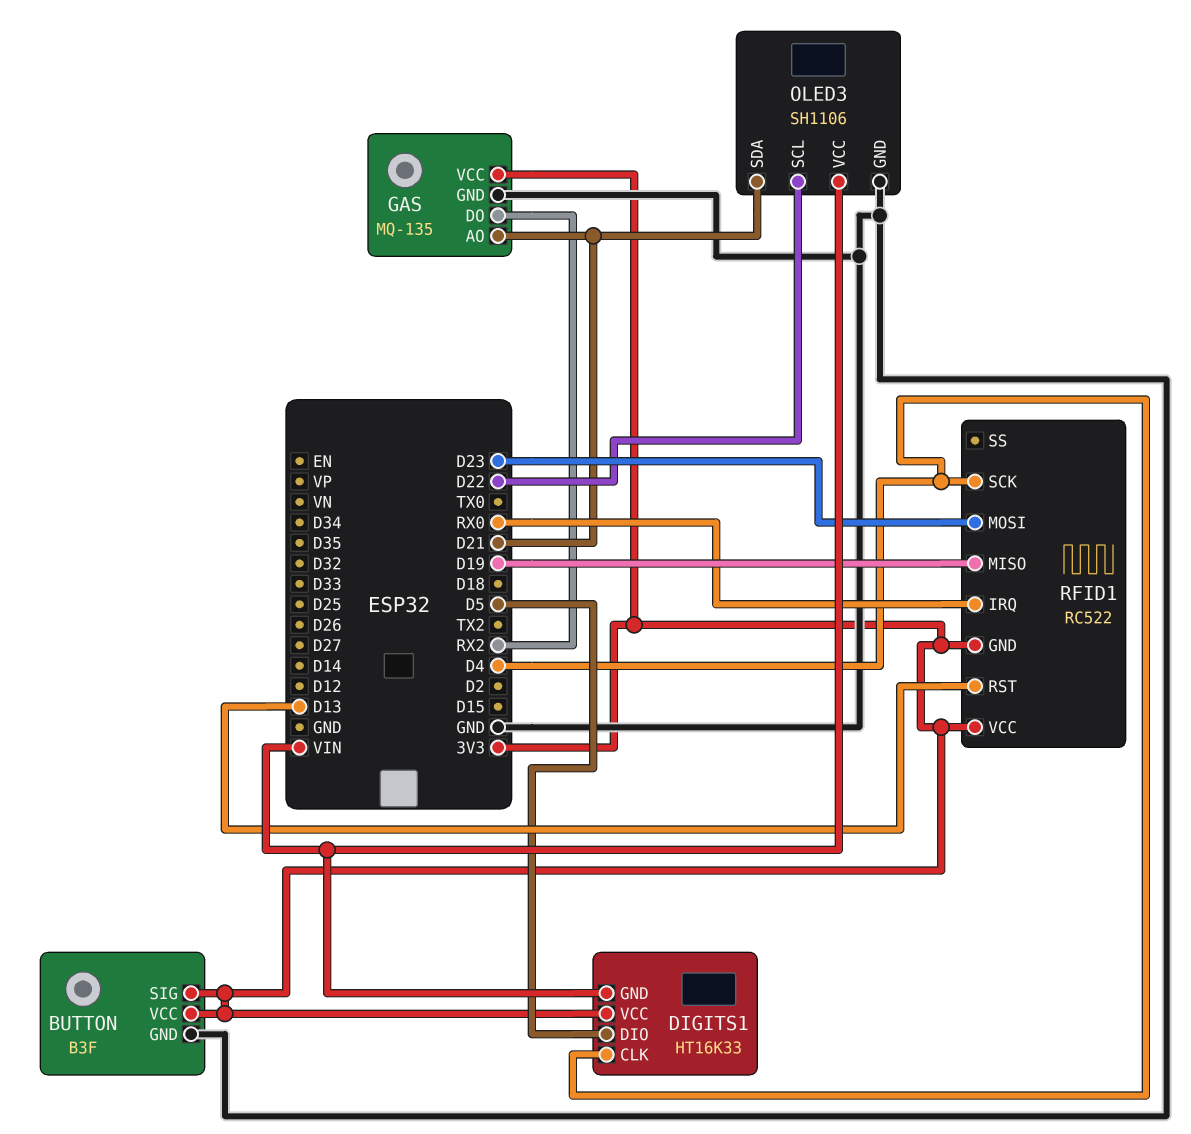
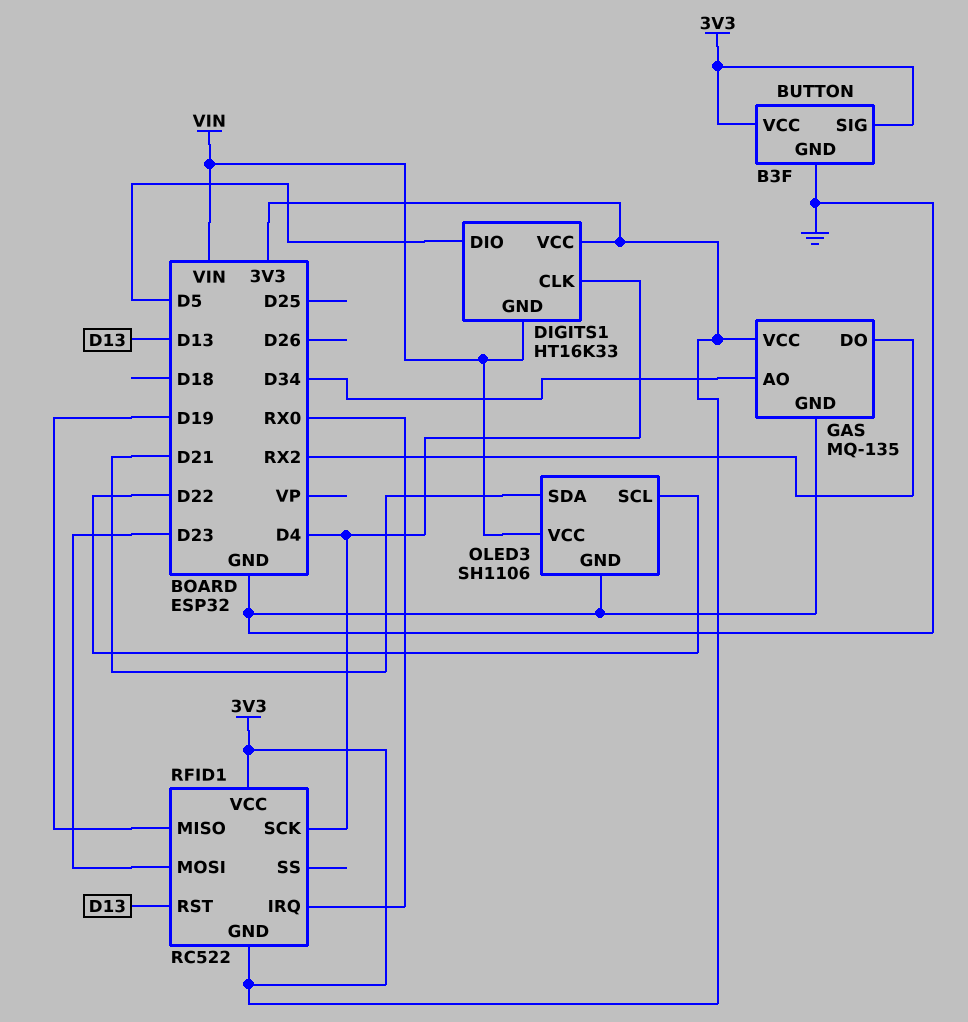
GAS pin AO: D21 -> D34

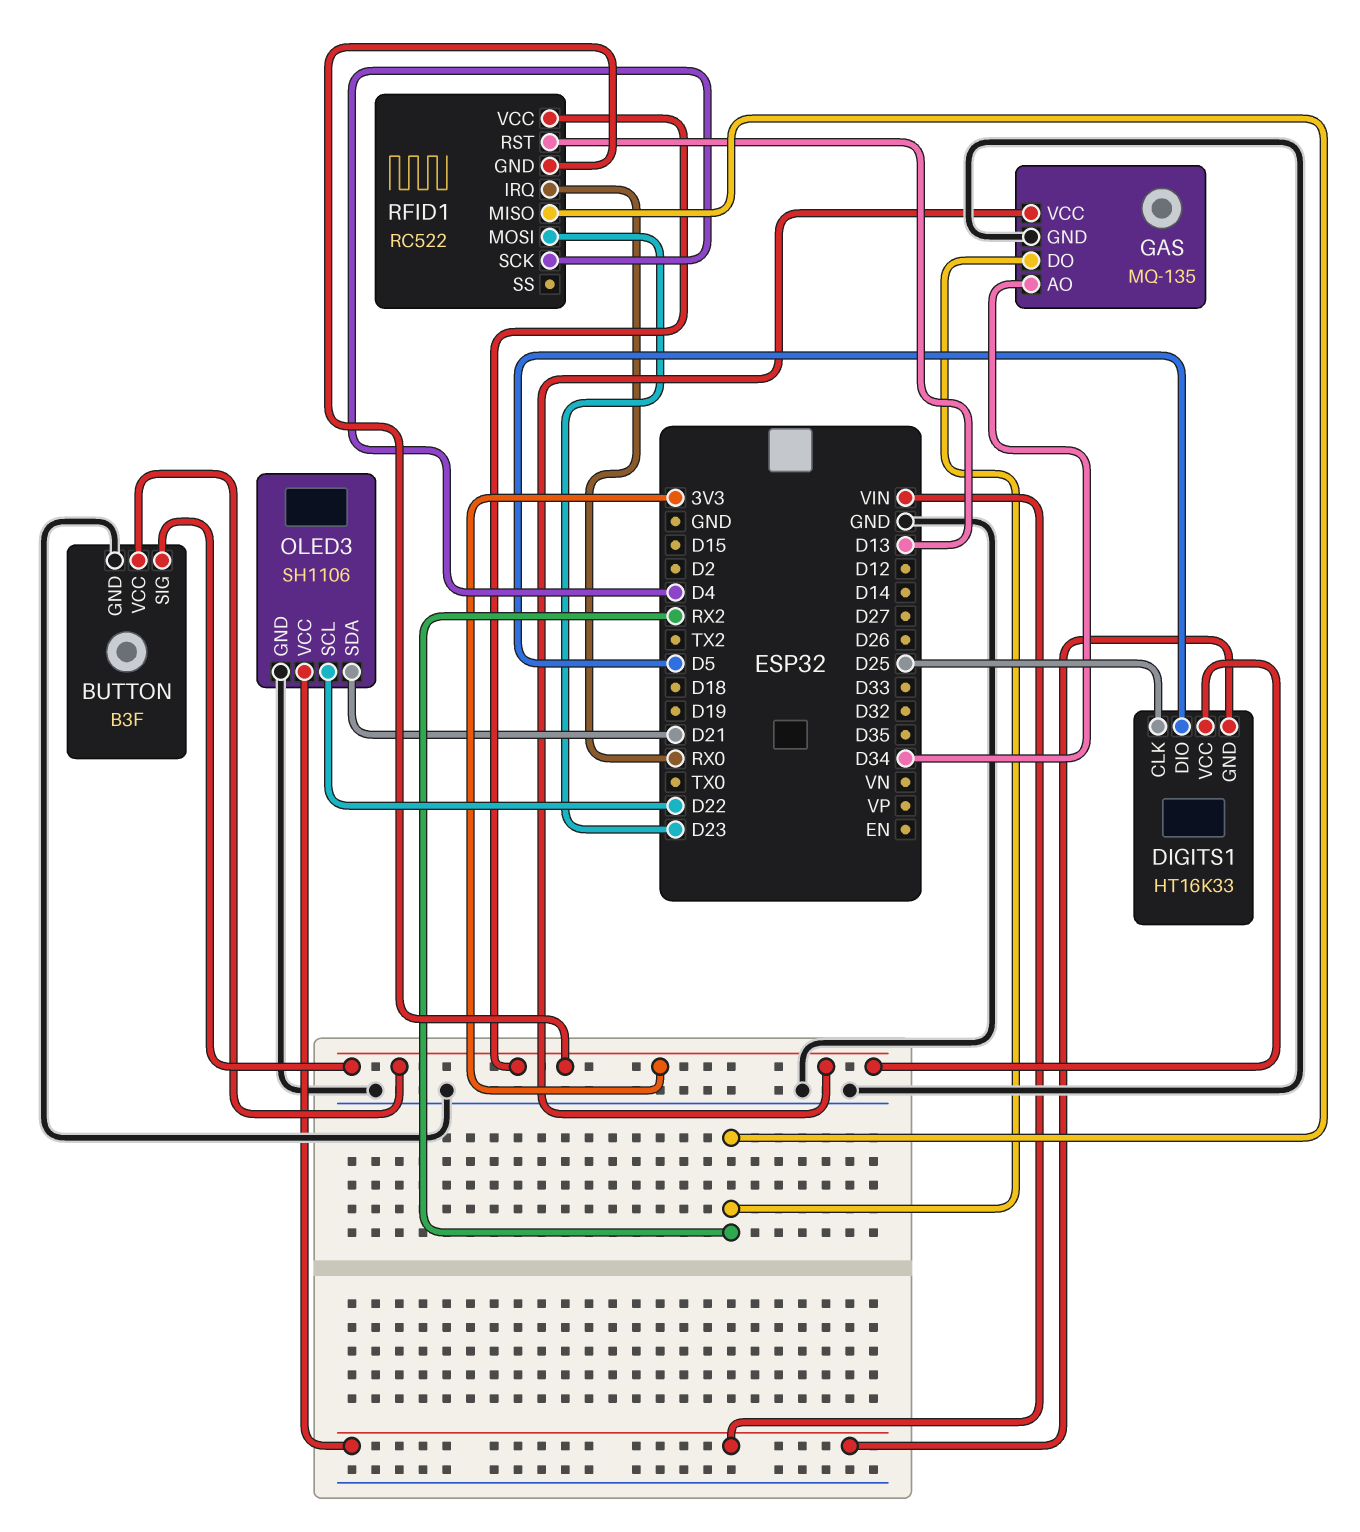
DIGITS1 pin CLK: D4 -> D25
RFID1 pin MISO: D19 -> RX2

